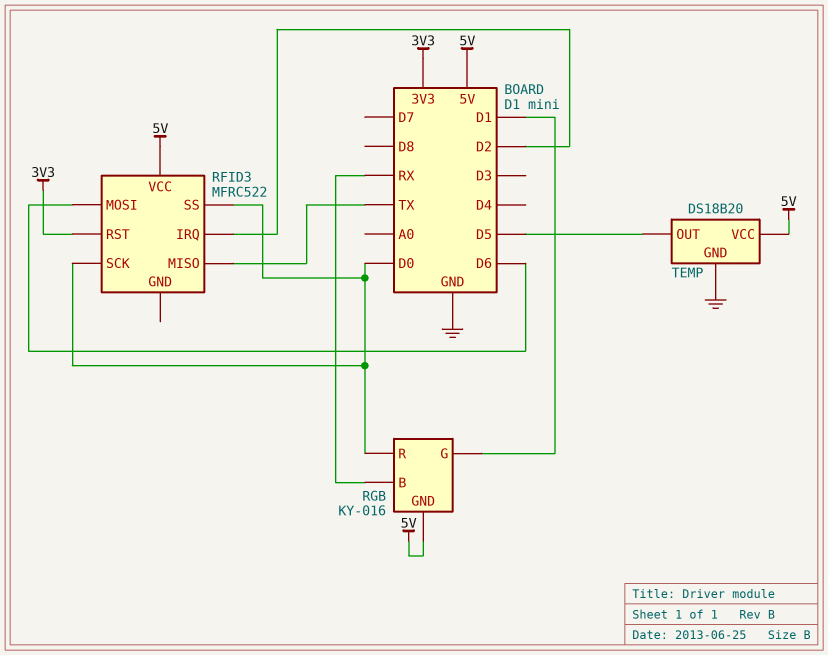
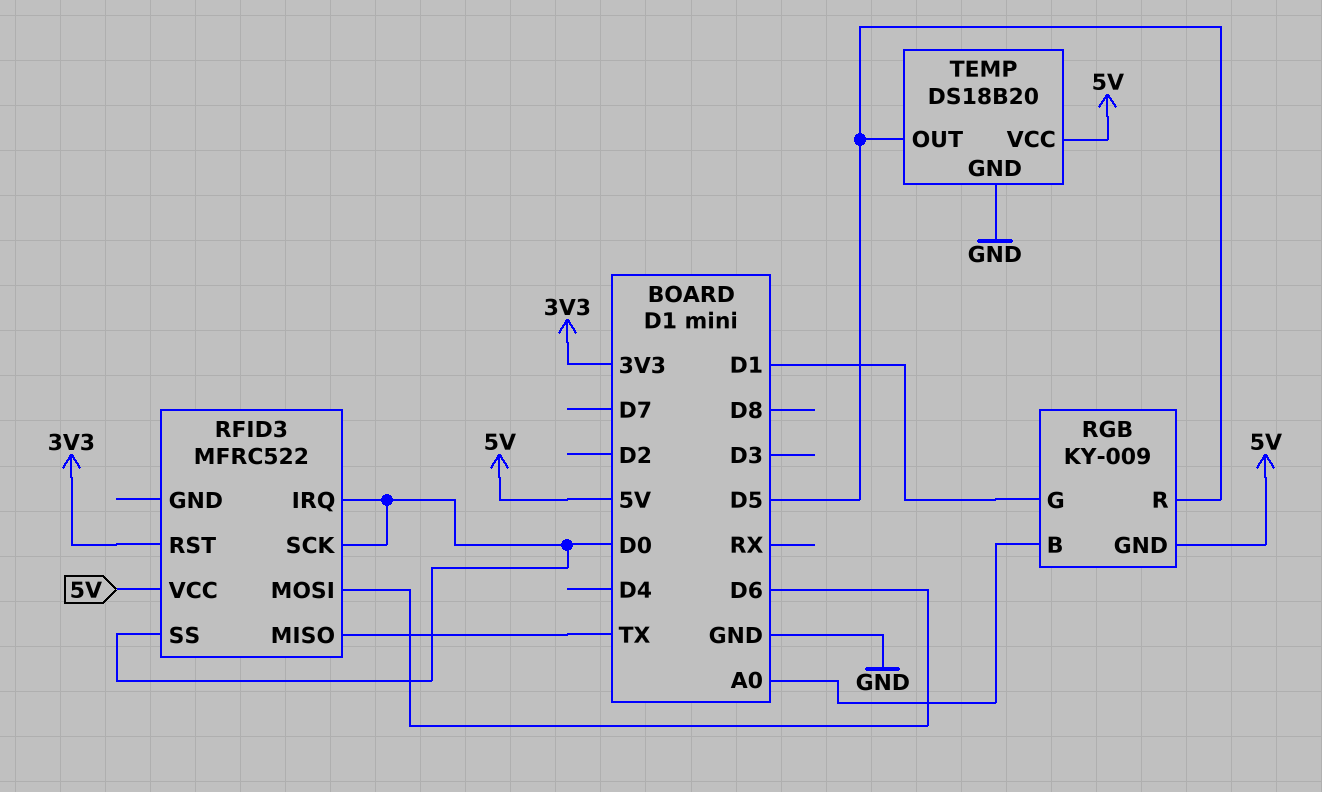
RFID3 pin IRQ: D2 -> D0
RGB: KY-016 -> KY-009
RGB pin B: RX -> A0
RGB pin R: D0 -> D5

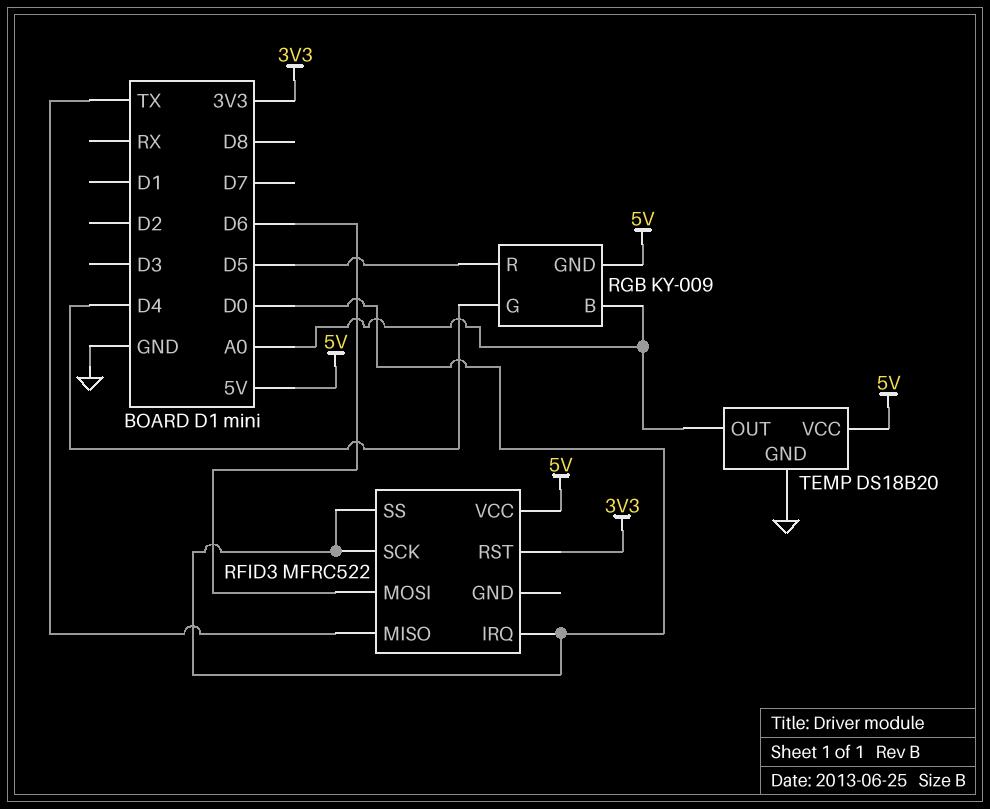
RGB pin G: D1 -> D4
TEMP pin OUT: D5 -> A0

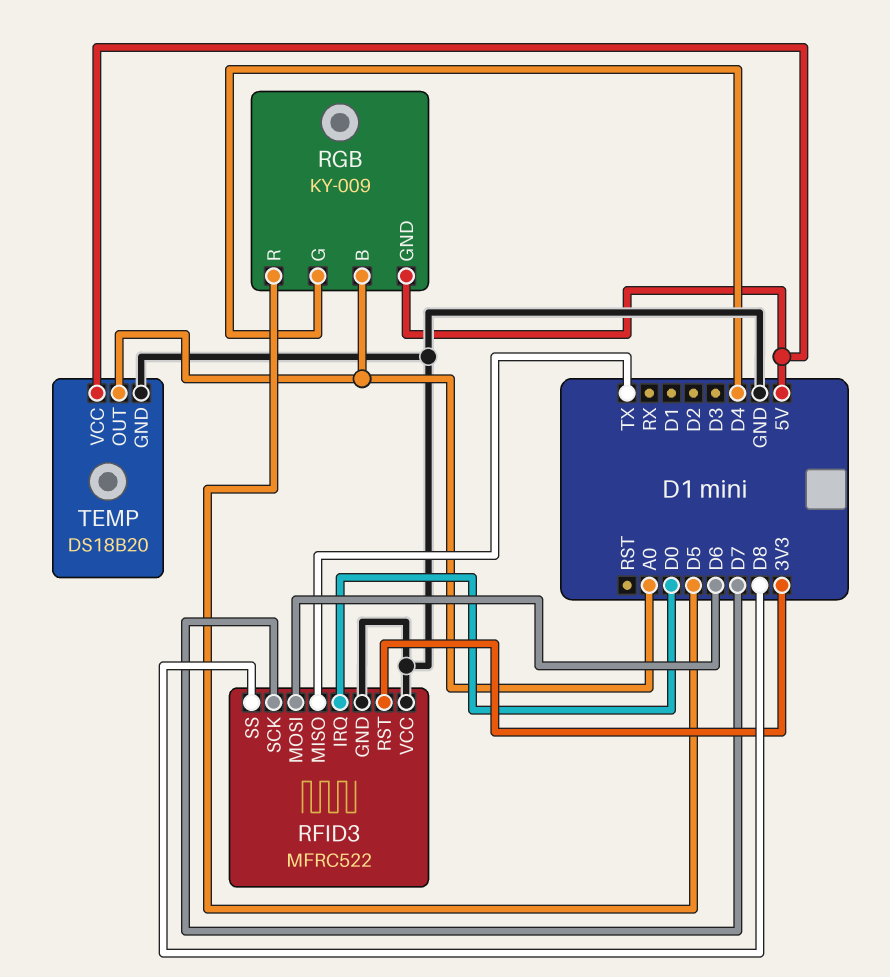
RFID3 pin GND: none -> GND
RFID3 pin SCK: D0 -> D7
RFID3 pin SS: D0 -> D8
RFID3 pin VCC: 5V -> GND

